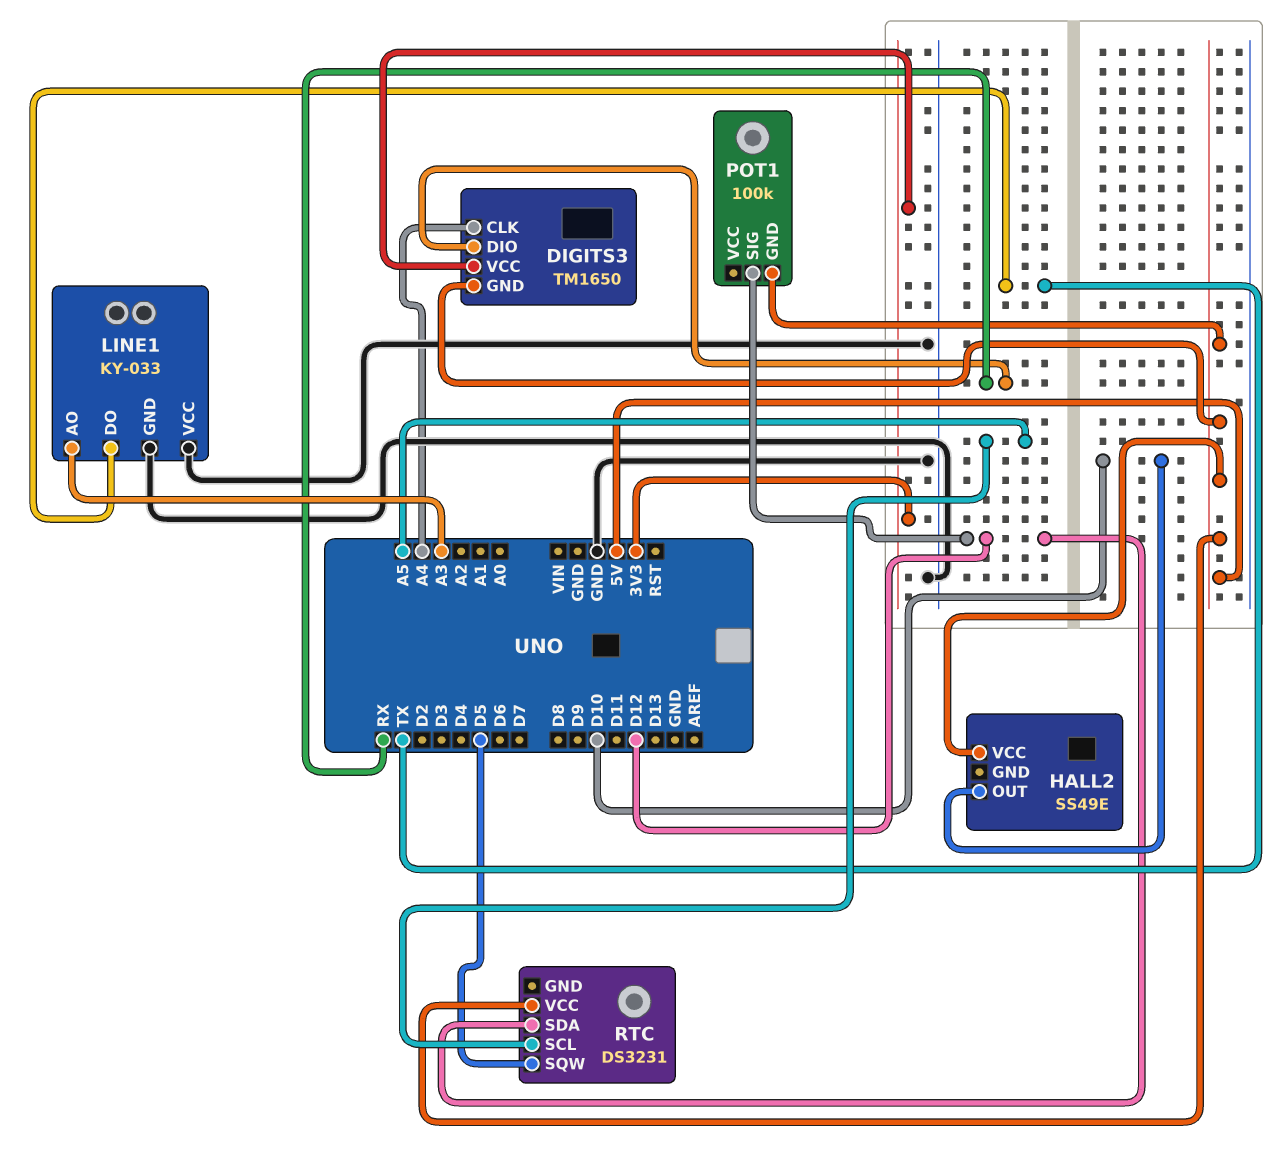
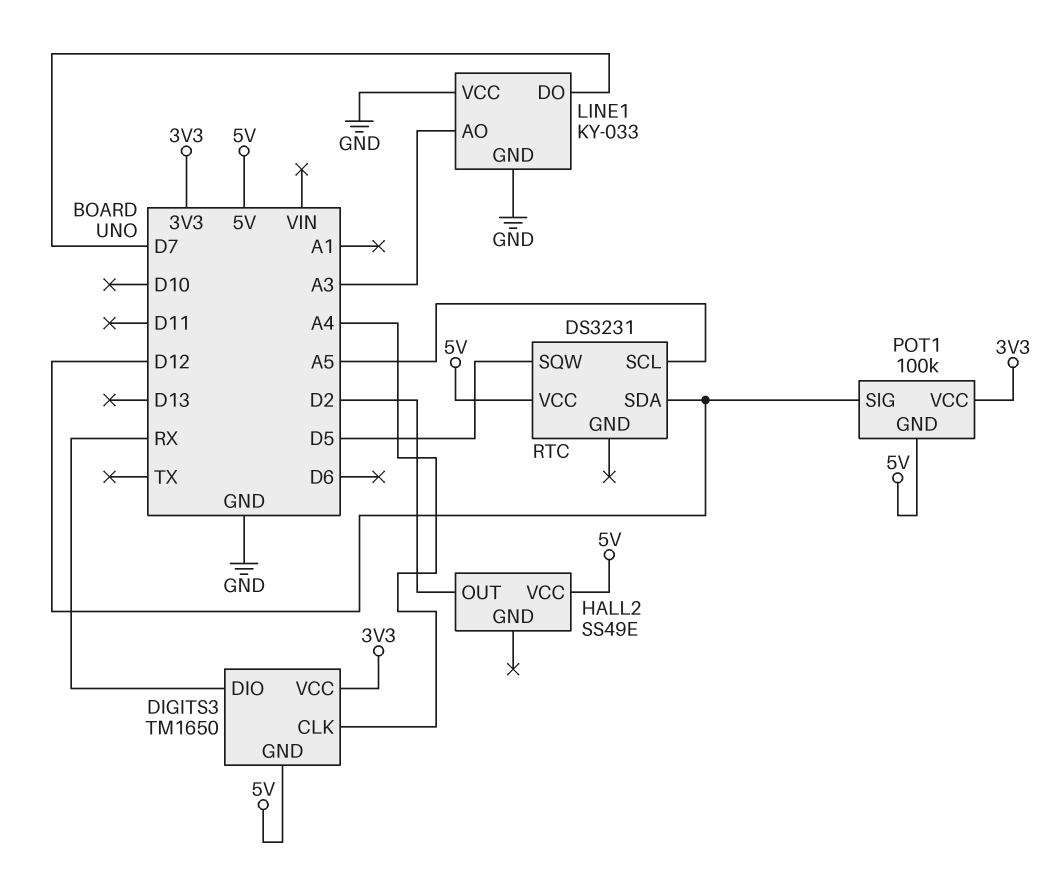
HALL2 pin OUT: D10 -> D2
LINE1 pin DO: TX -> D7
POT1 pin VCC: none -> 3V3

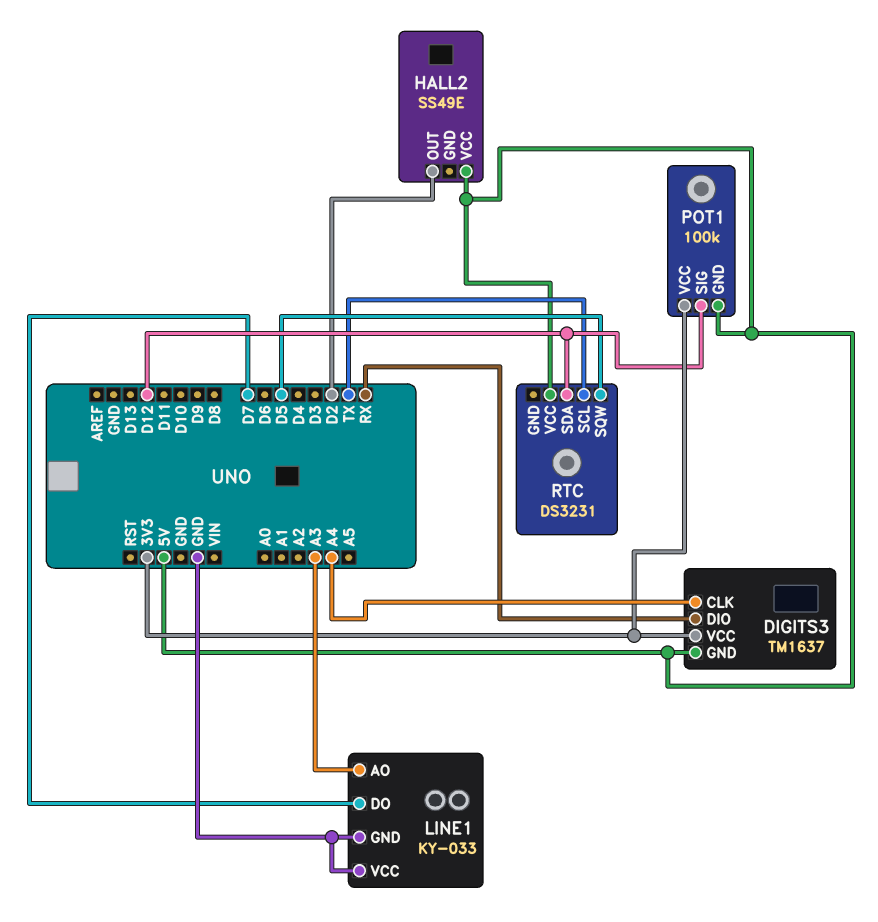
DIGITS3: TM1650 -> TM1637
RTC pin SCL: A5 -> TX

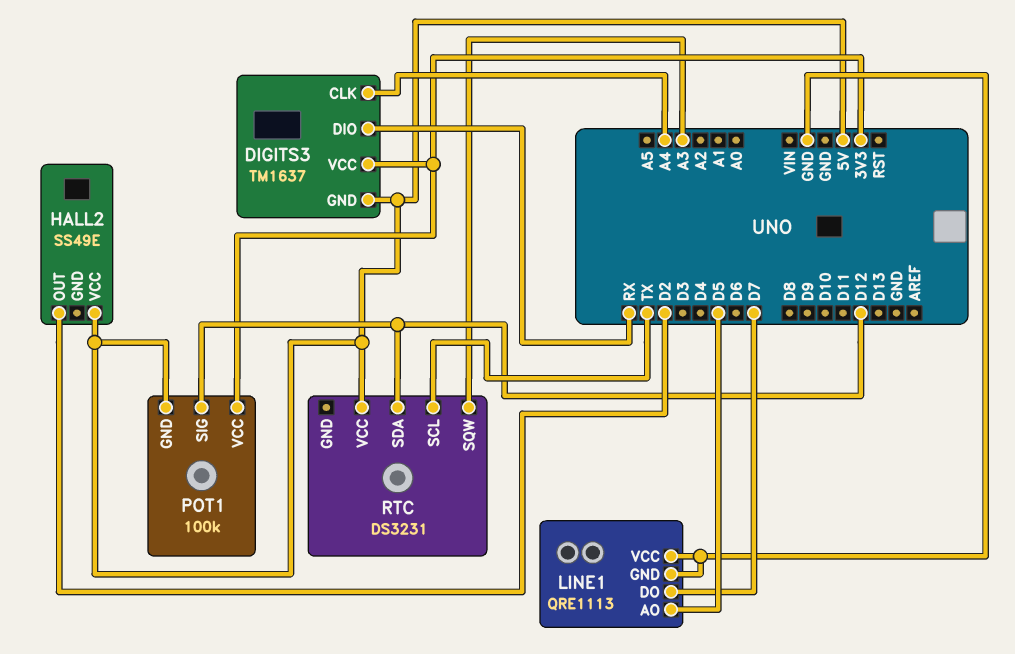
LINE1: KY-033 -> QRE1113
LINE1 pin AO: A3 -> D5
RTC pin SQW: D5 -> A3

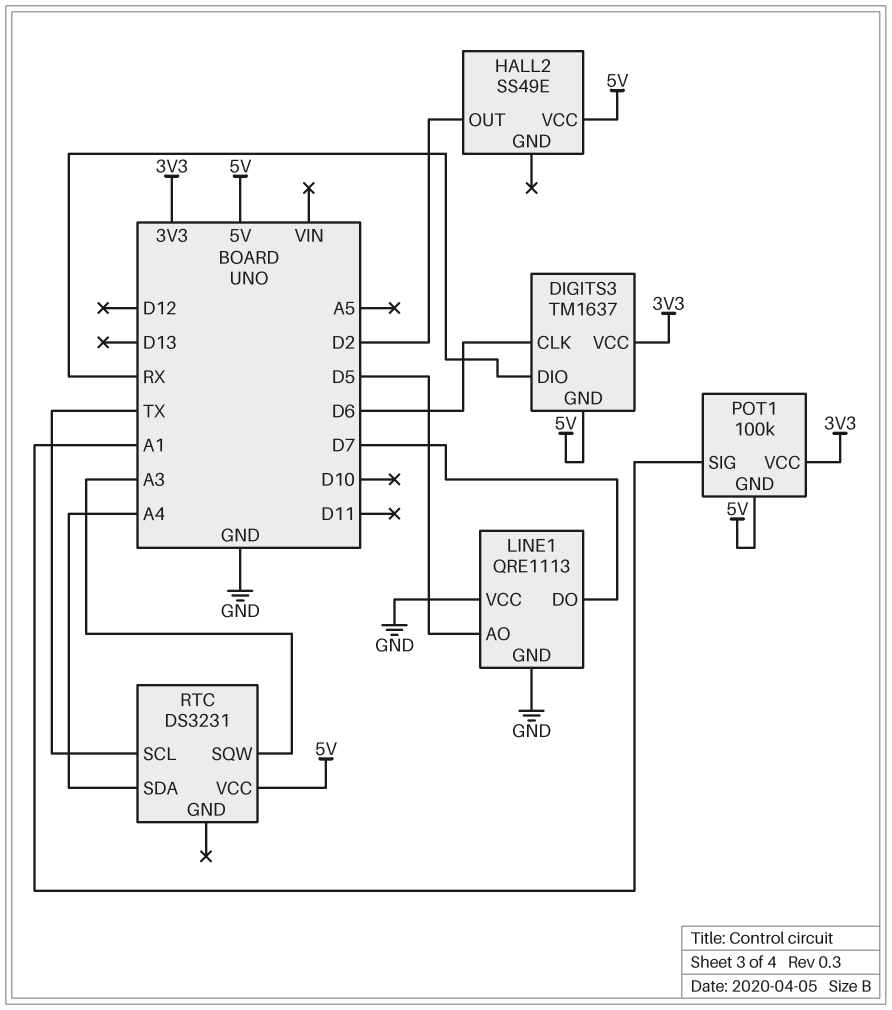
DIGITS3 pin CLK: A4 -> D6
POT1 pin SIG: D12 -> A1
RTC pin SDA: D12 -> A4

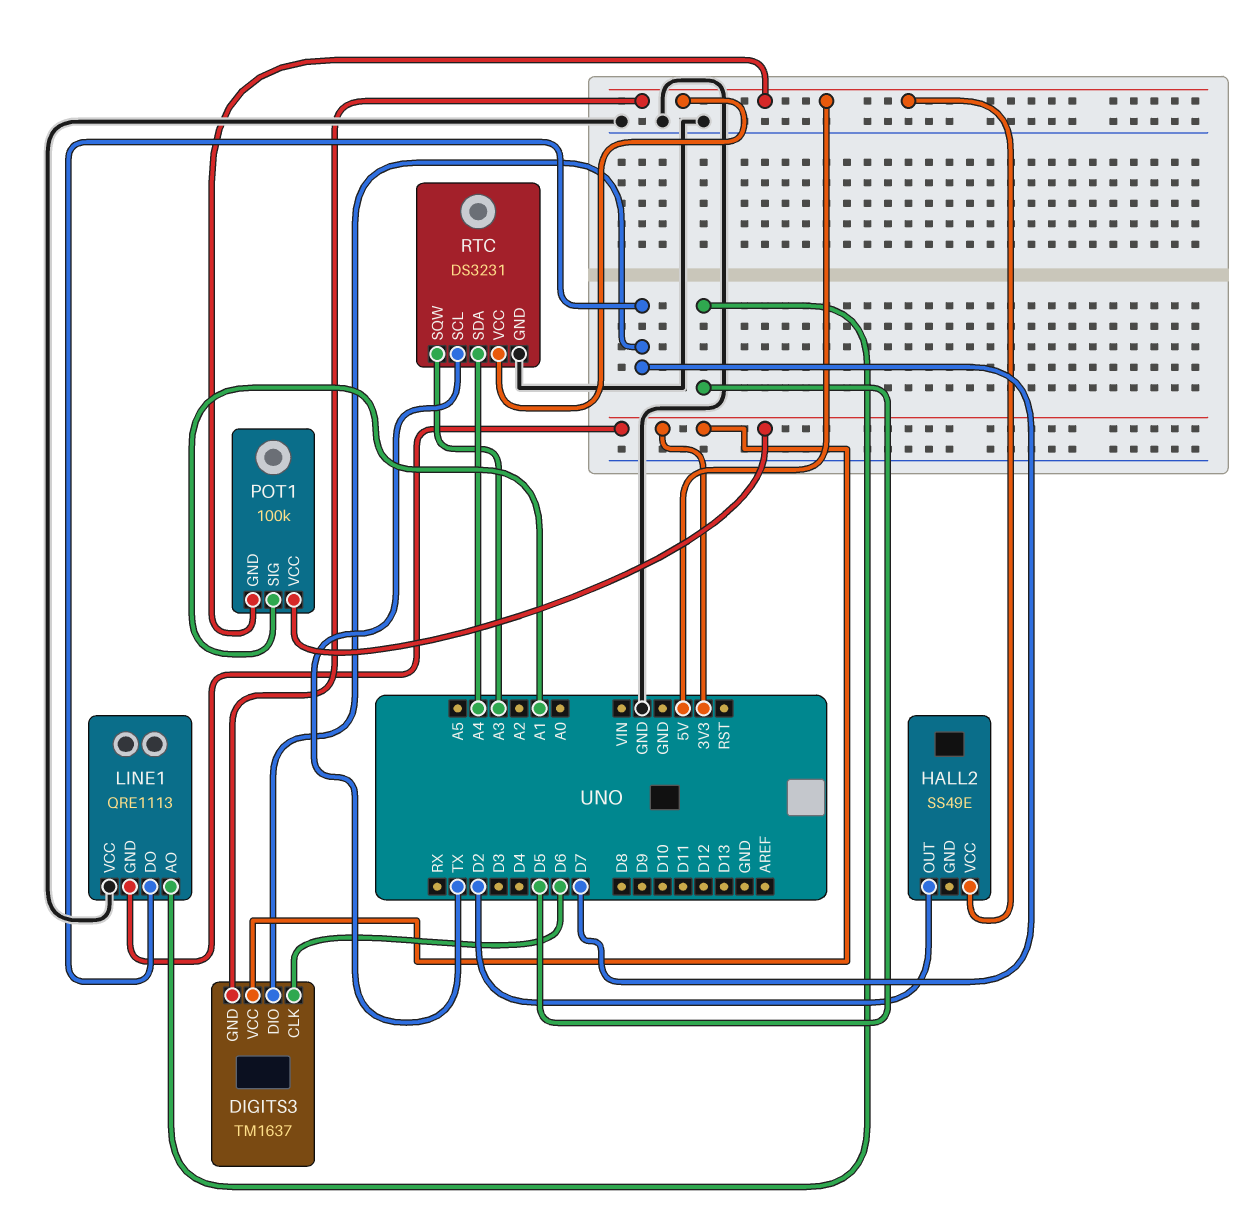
DIGITS3 pin DIO: RX -> D7
LINE1 pin GND: GND -> 3V3
RTC pin GND: none -> GND

